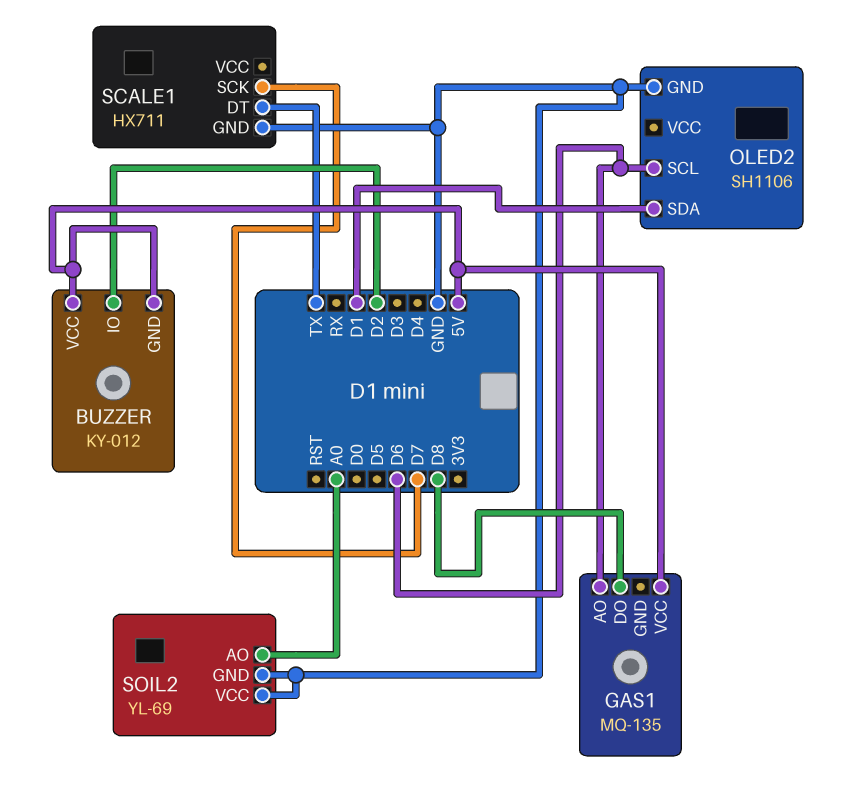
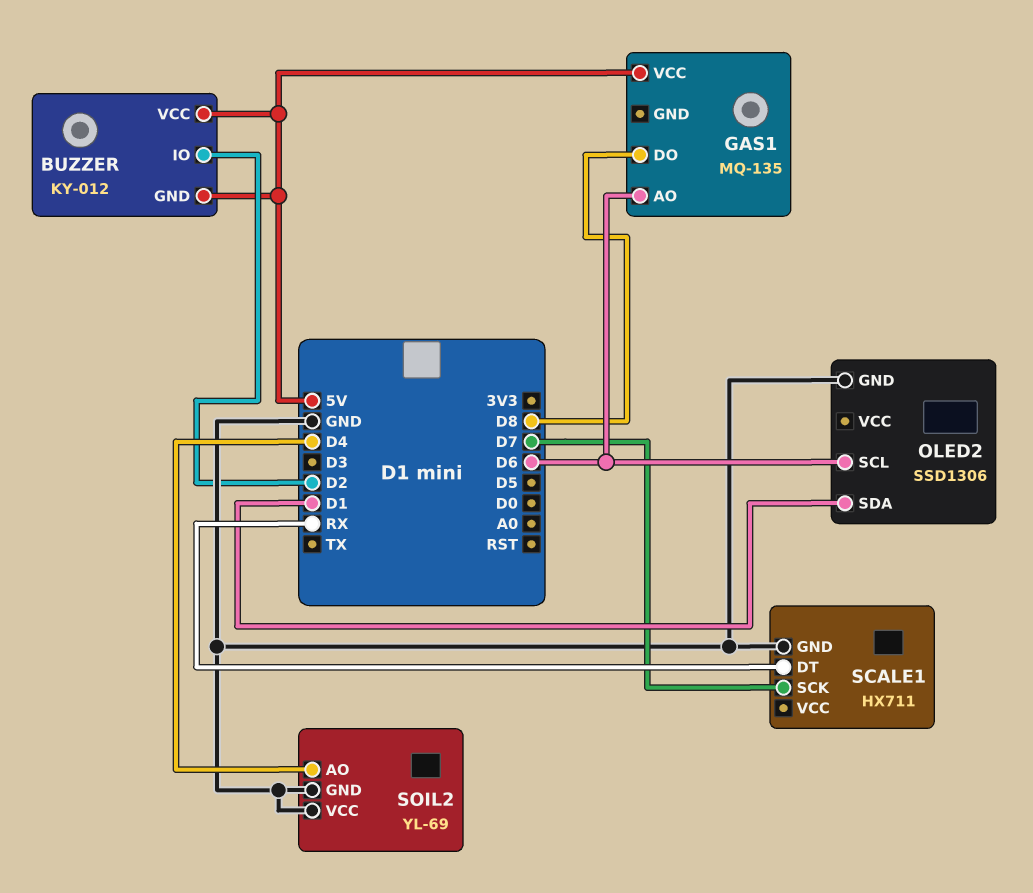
OLED2: SH1106 -> SSD1306
SCALE1 pin DT: TX -> RX
SOIL2 pin AO: A0 -> D4

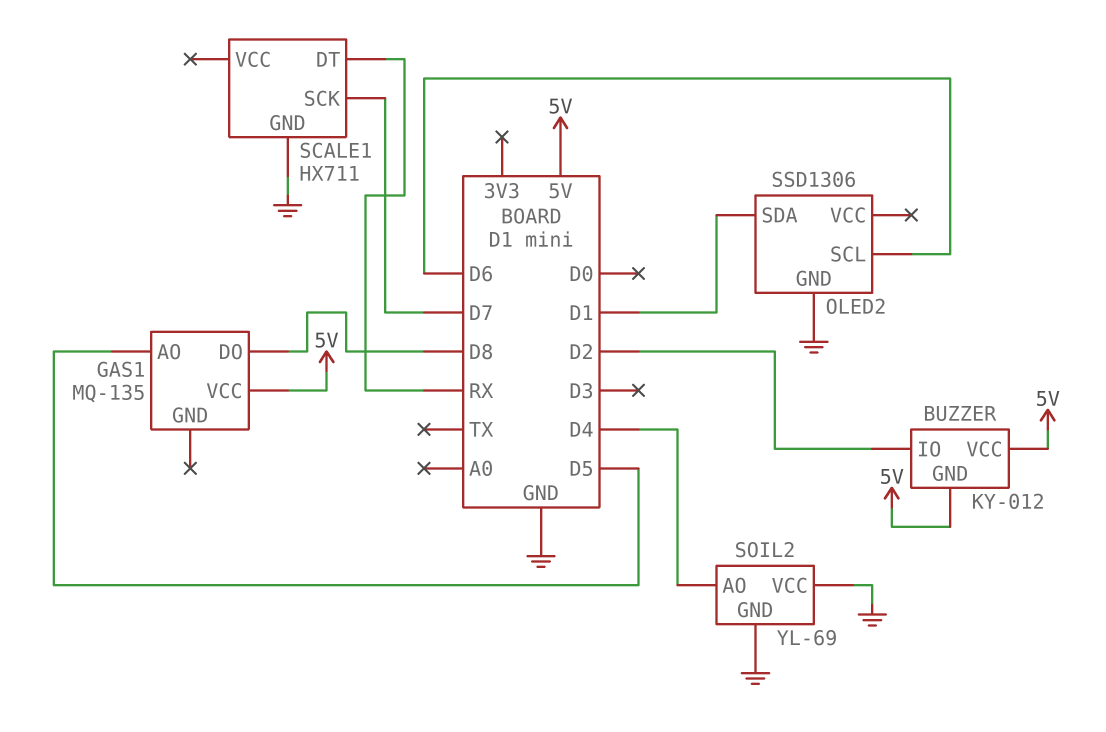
GAS1 pin AO: D6 -> D5

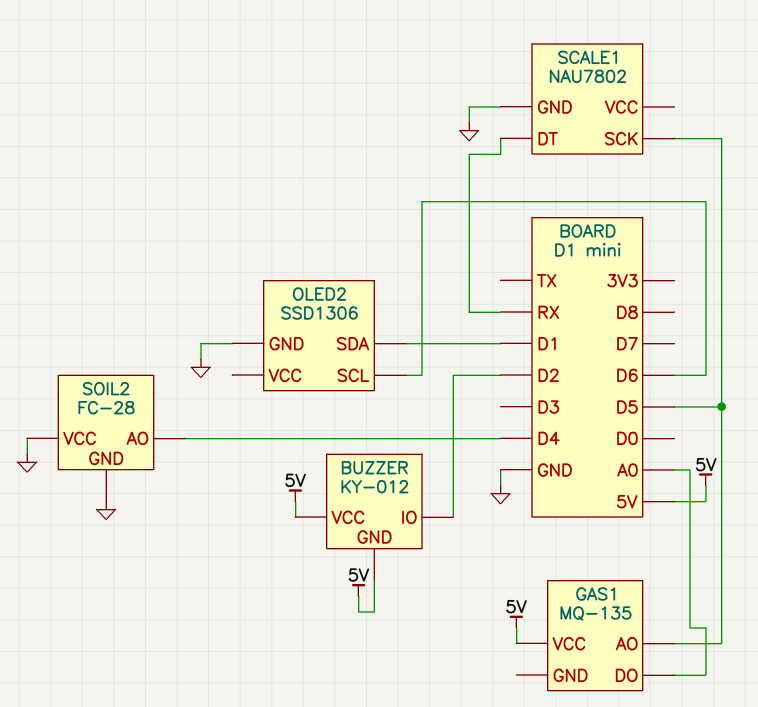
GAS1 pin DO: D8 -> A0
SCALE1: HX711 -> NAU7802
SCALE1 pin SCK: D7 -> D5
SOIL2: YL-69 -> FC-28

